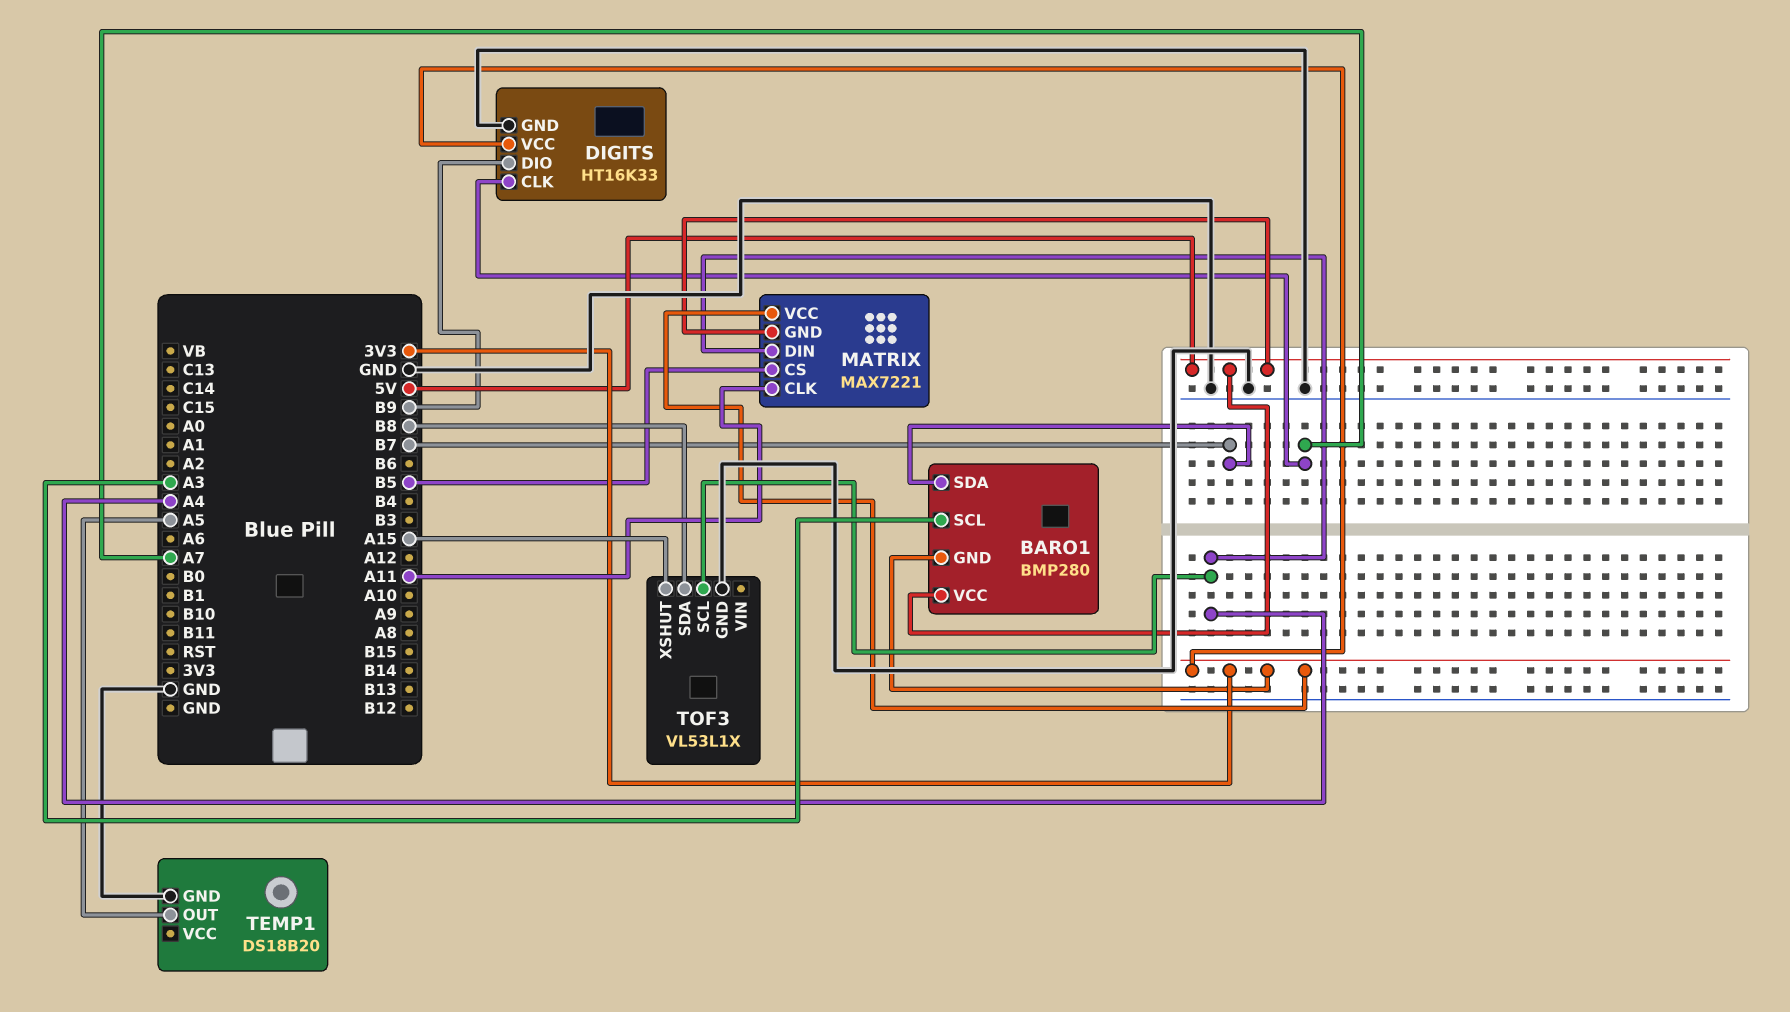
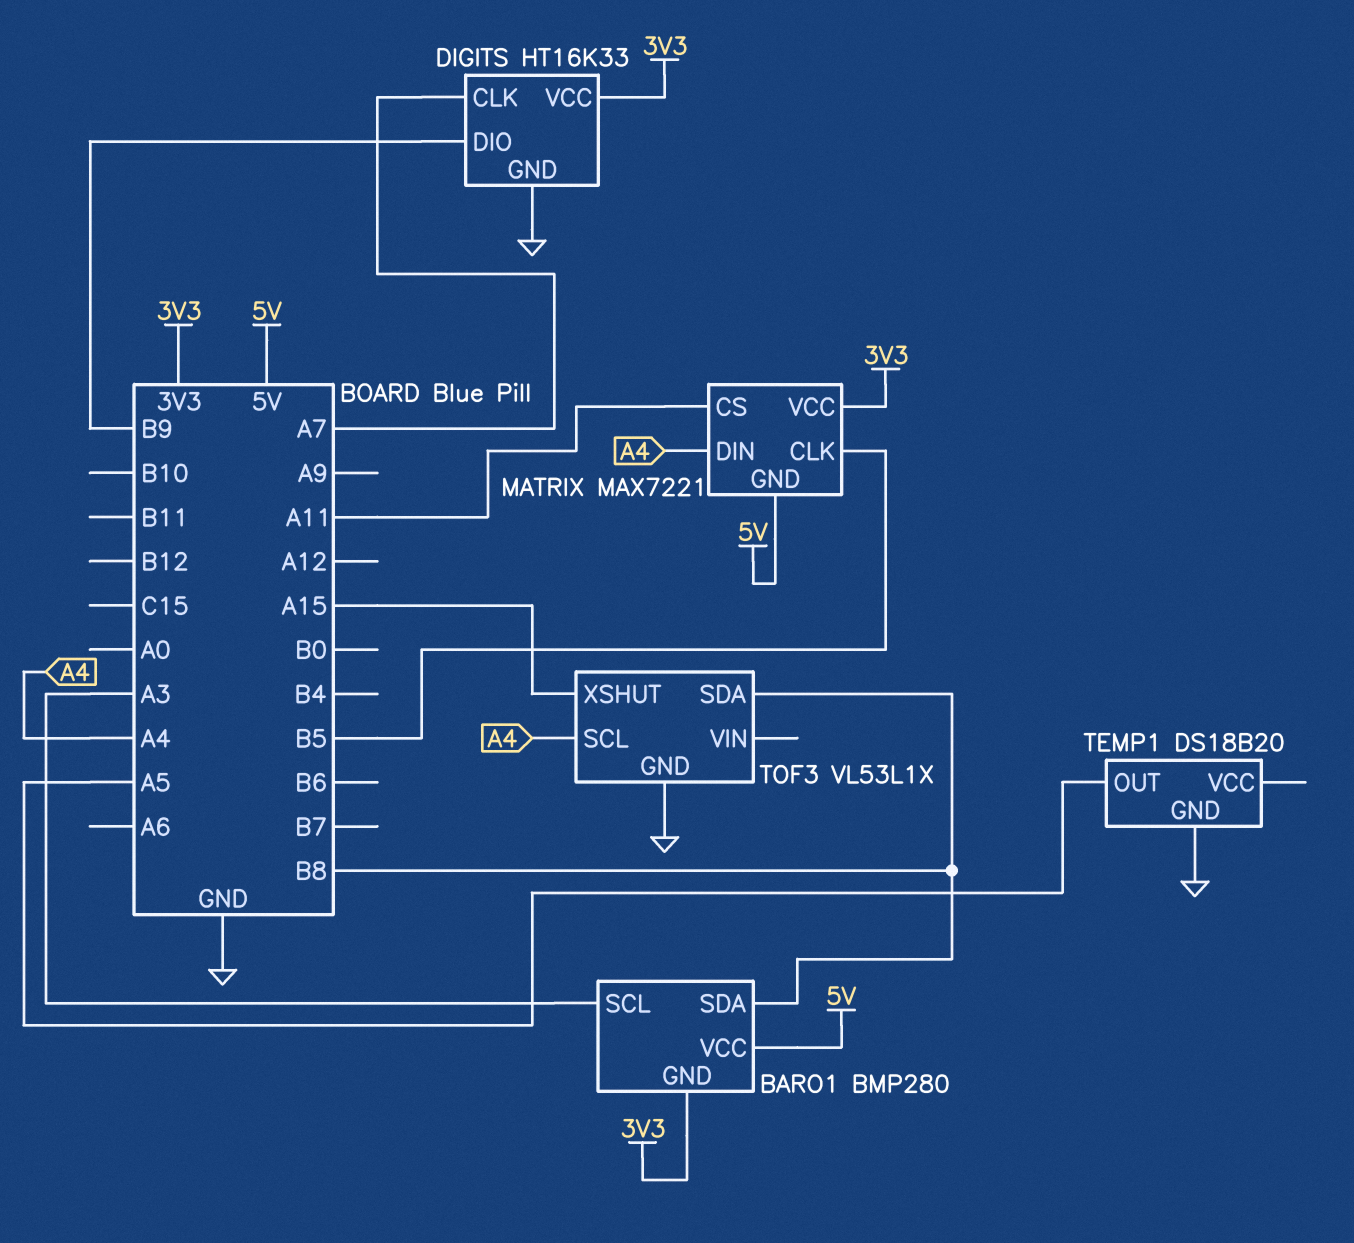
BARO1 pin SDA: B7 -> B8
MATRIX pin CLK: A11 -> B5
MATRIX pin CS: B5 -> A11

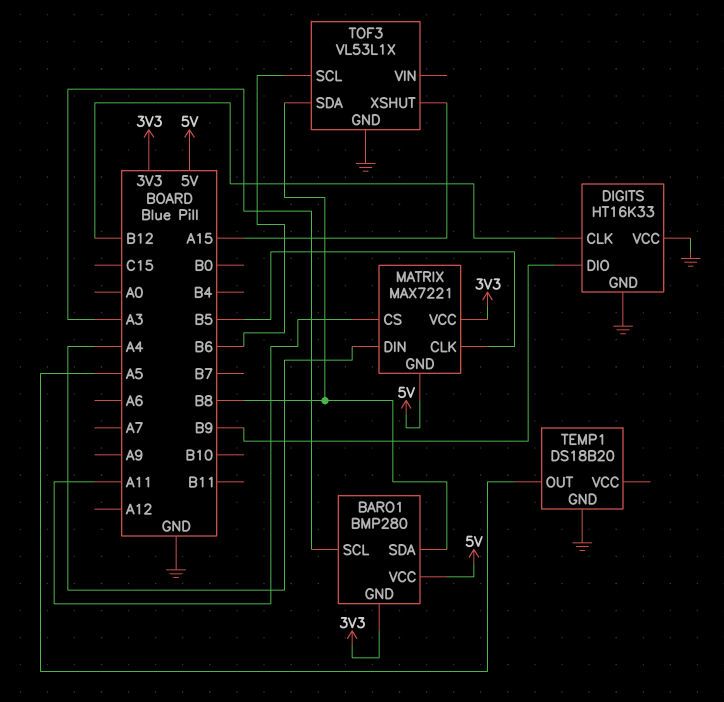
DIGITS pin CLK: A7 -> B12
DIGITS pin VCC: 3V3 -> GND
TOF3 pin SCL: A4 -> B6

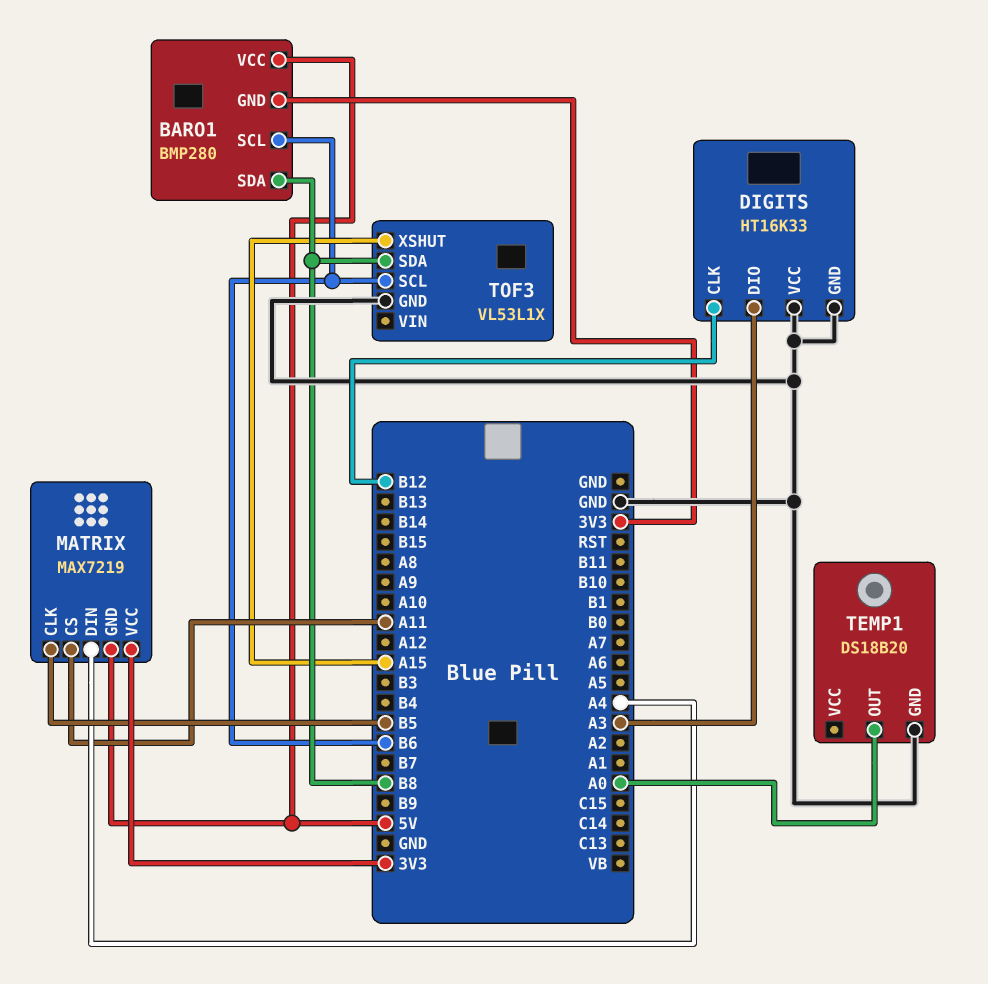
BARO1 pin SCL: A3 -> B6
DIGITS pin DIO: B9 -> A3
MATRIX: MAX7221 -> MAX7219
TEMP1 pin OUT: A5 -> A0

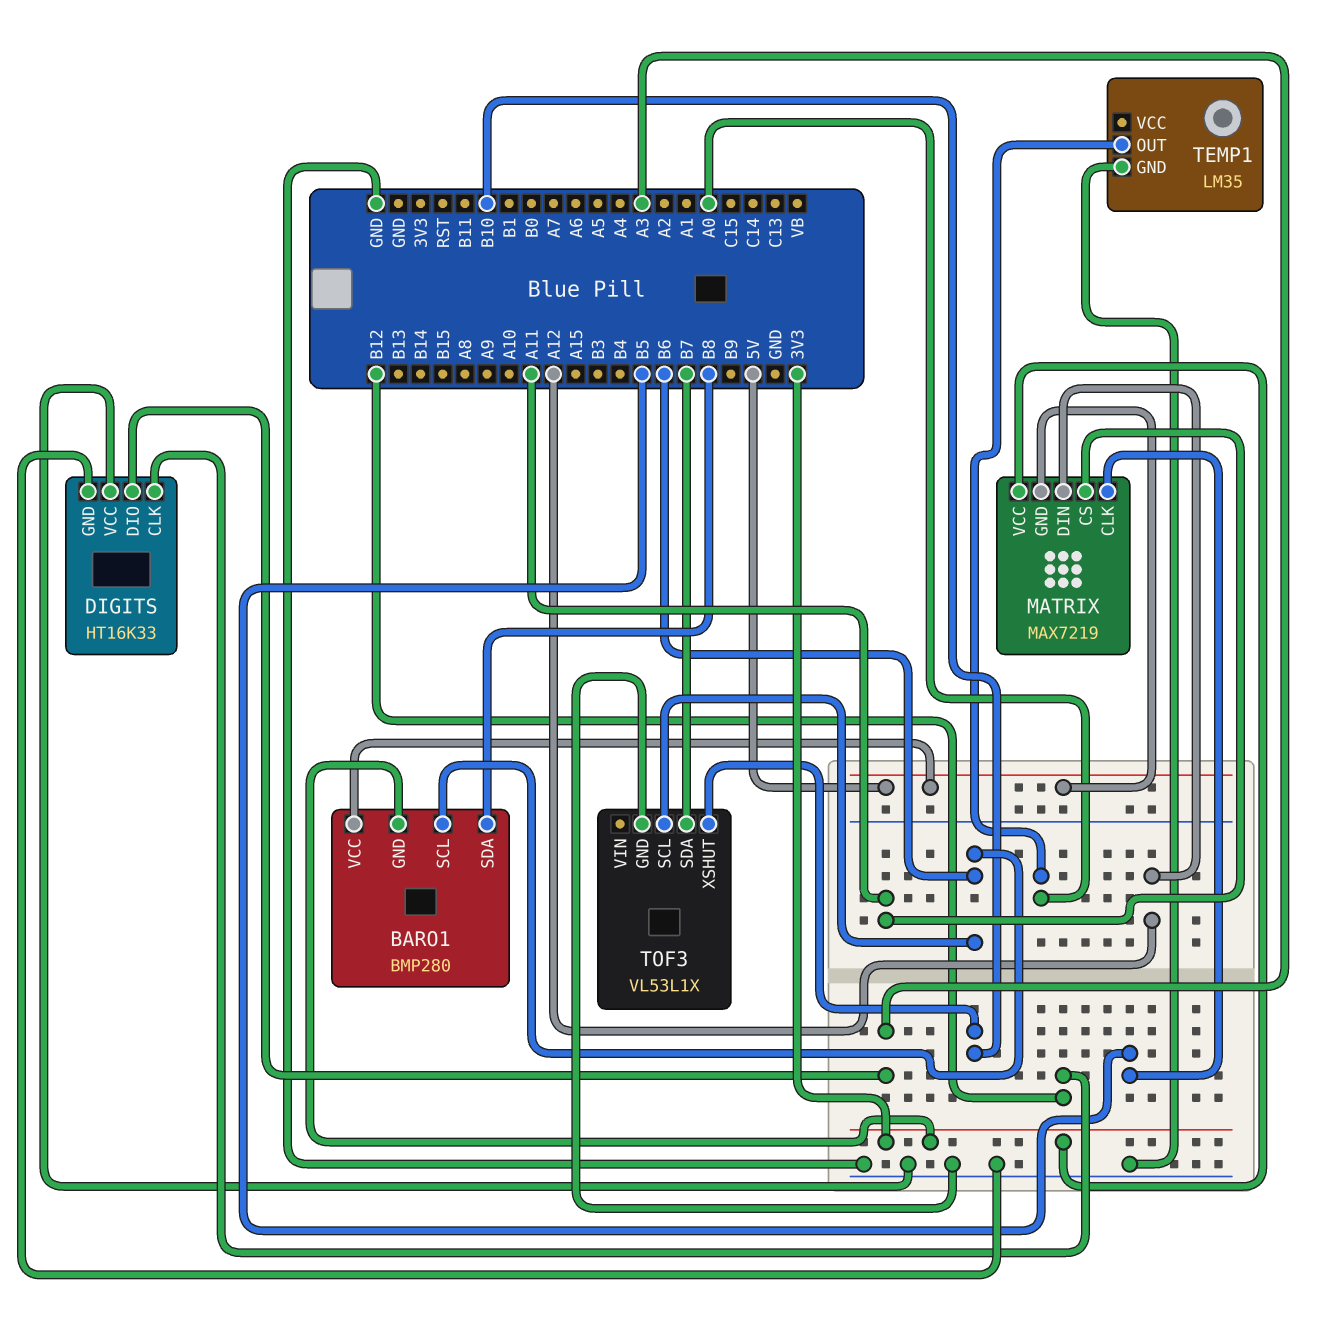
MATRIX pin DIN: A4 -> A12
TEMP1: DS18B20 -> LM35
TOF3 pin SDA: B8 -> B7
TOF3 pin XSHUT: A15 -> B10

